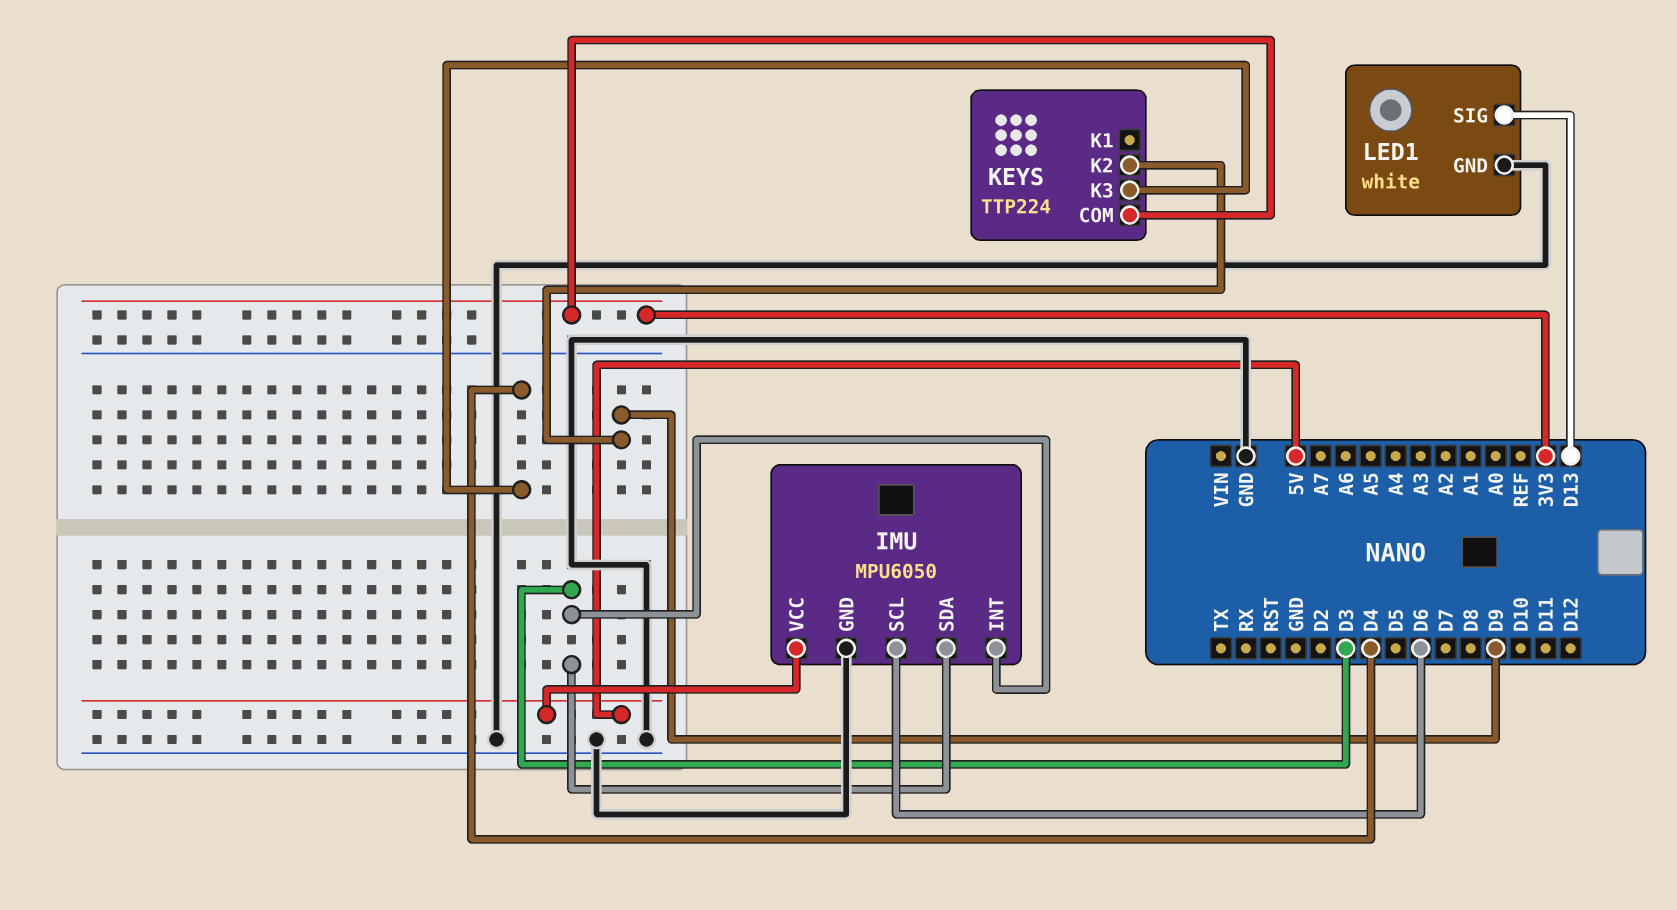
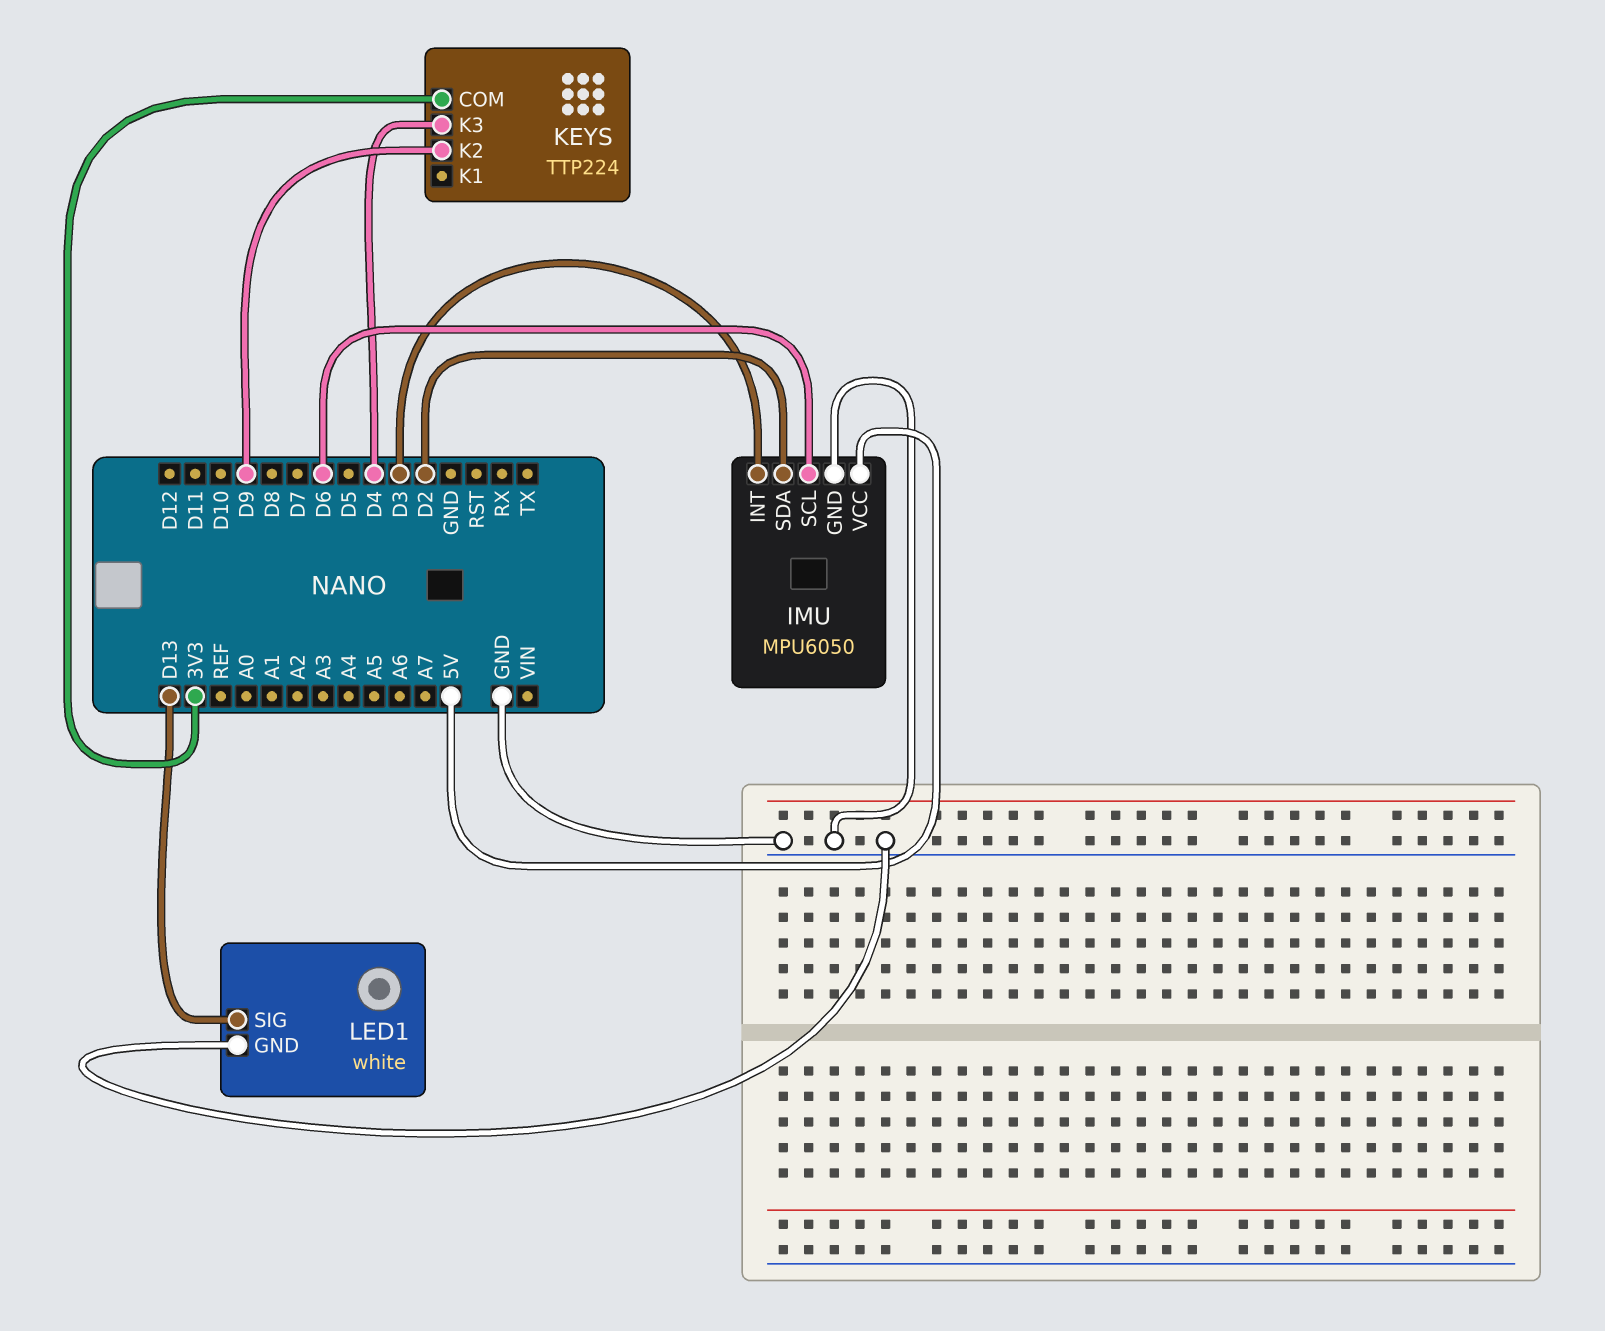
IMU pin SDA: D3 -> D2

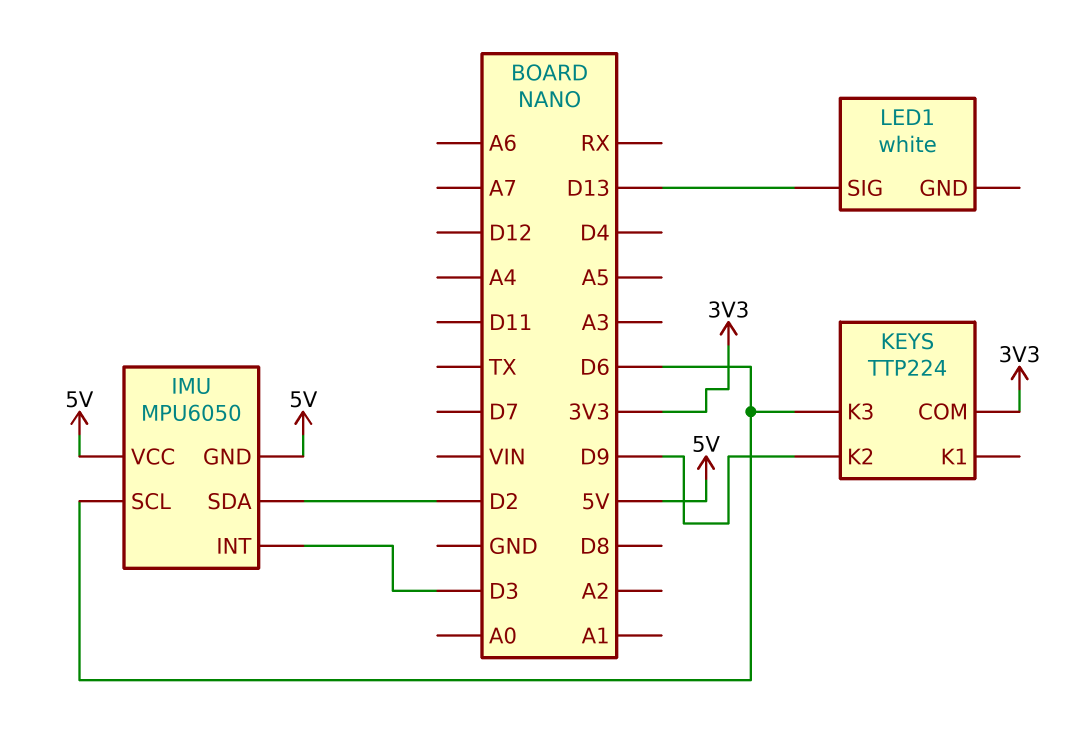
IMU pin GND: GND -> 5V
KEYS pin K3: D4 -> D6
LED1 pin GND: GND -> none

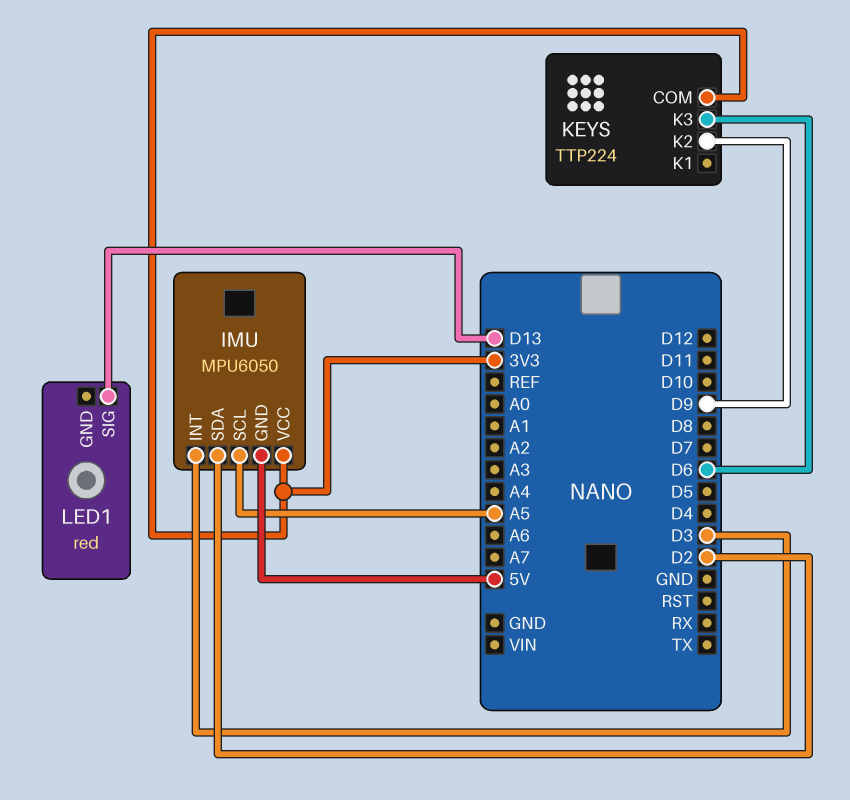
IMU pin SCL: D6 -> A5
IMU pin VCC: 5V -> 3V3
LED1: white -> red

